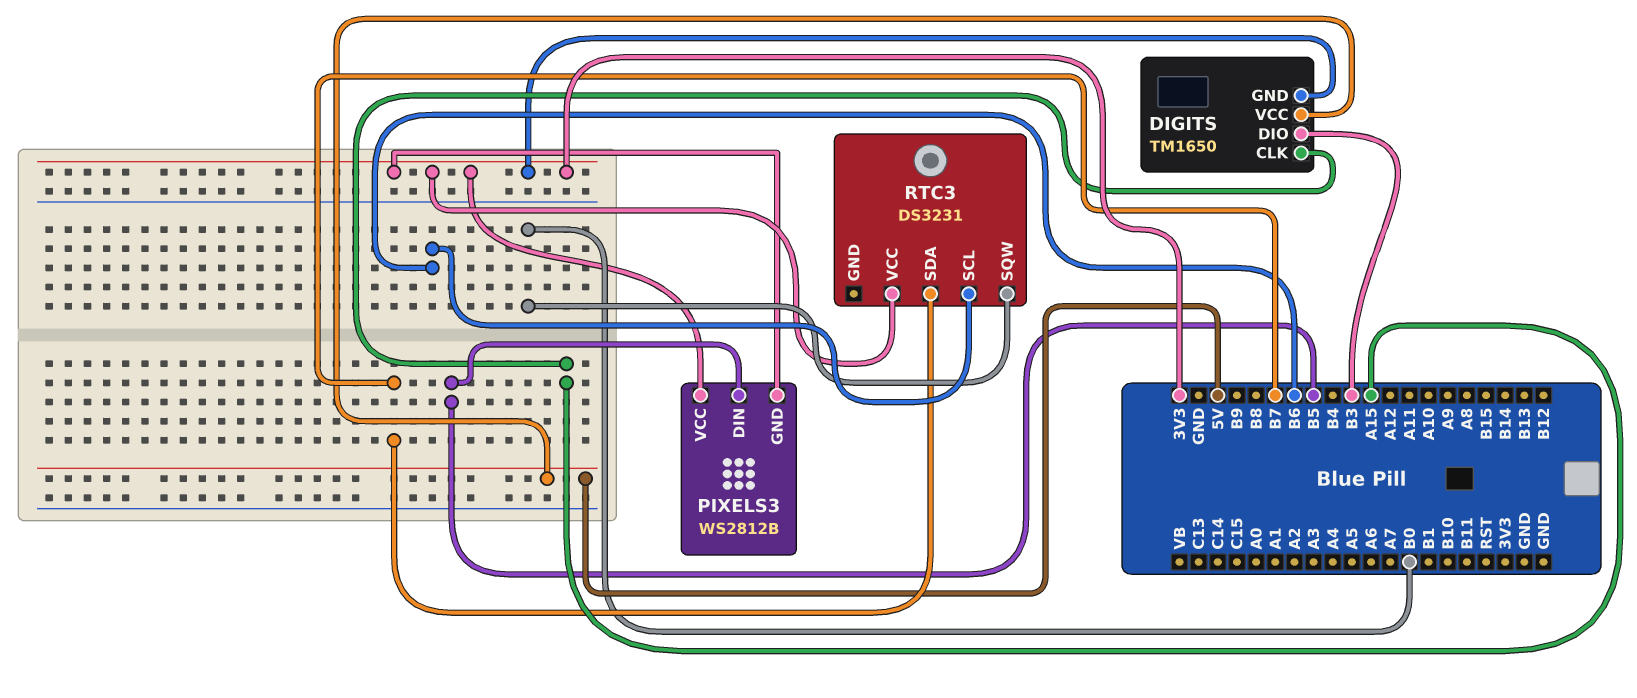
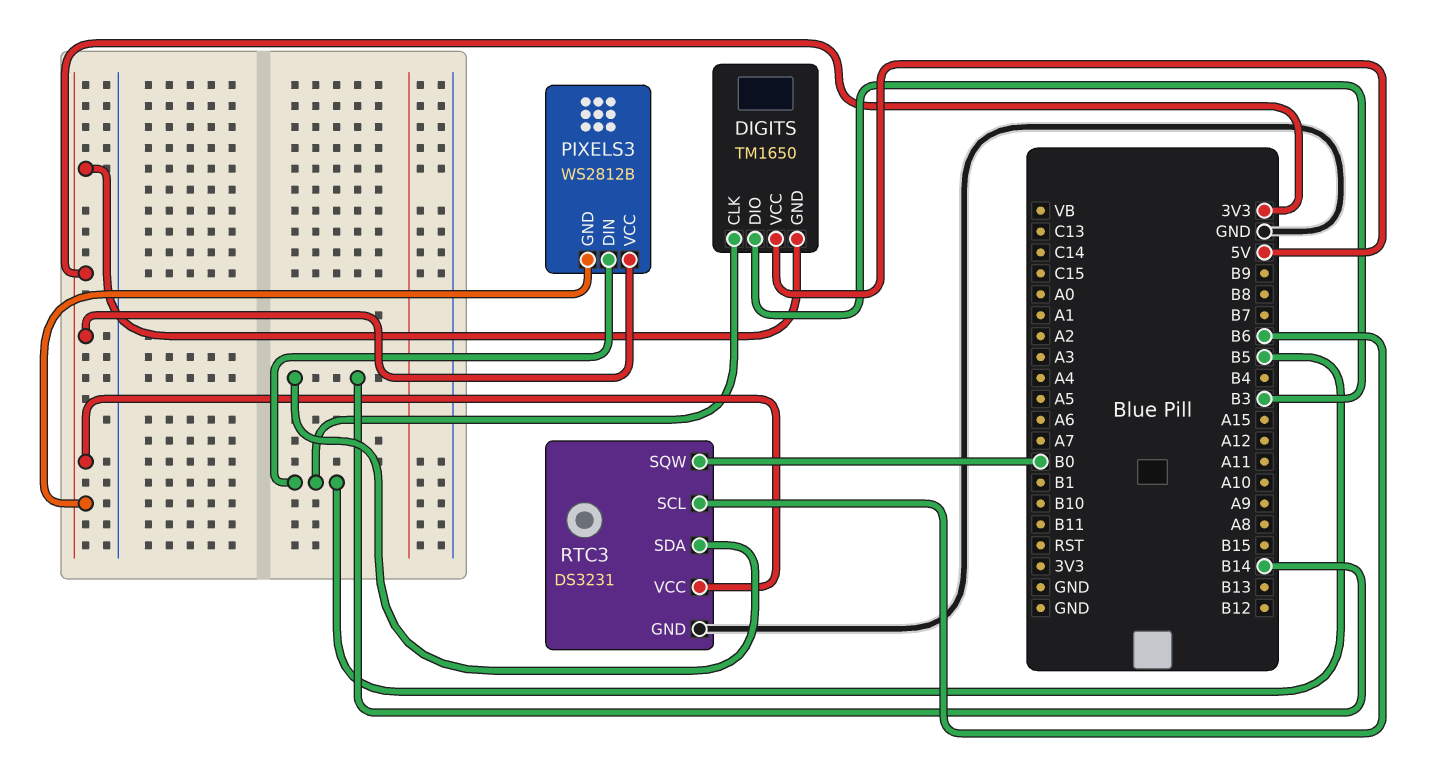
DIGITS pin CLK: A15 -> B5
RTC3 pin GND: none -> GND
RTC3 pin SDA: B7 -> B14

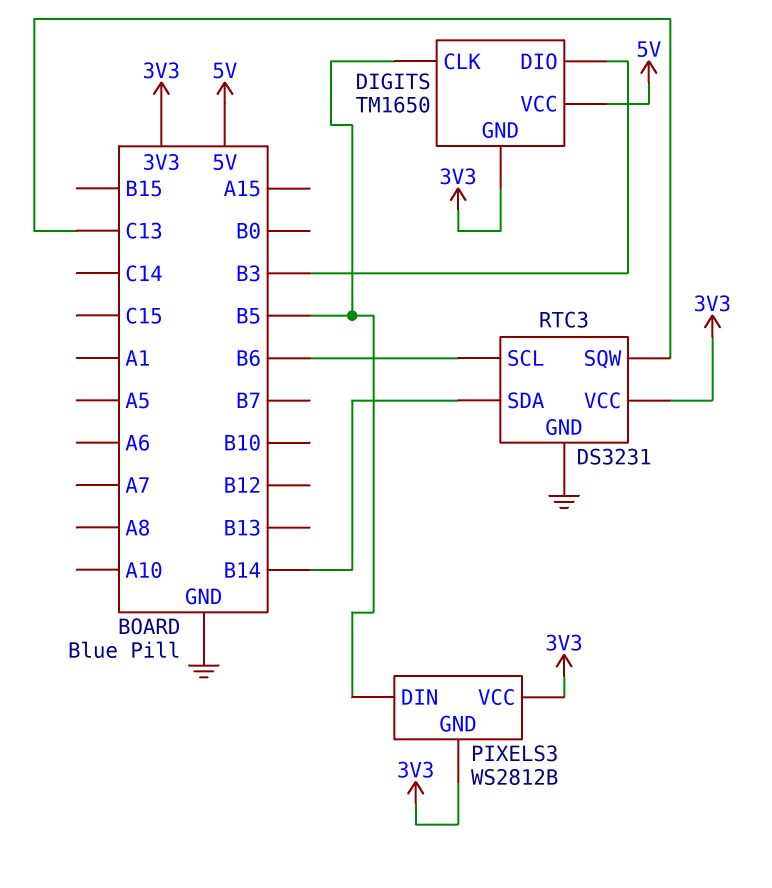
RTC3 pin SQW: B0 -> C13

